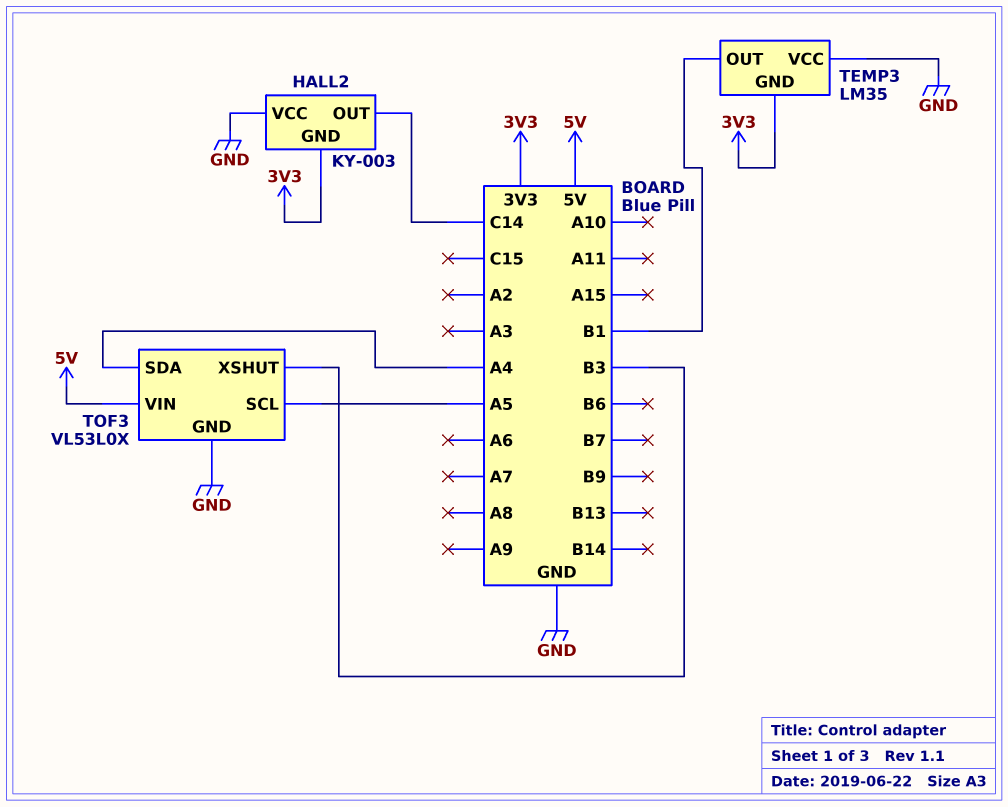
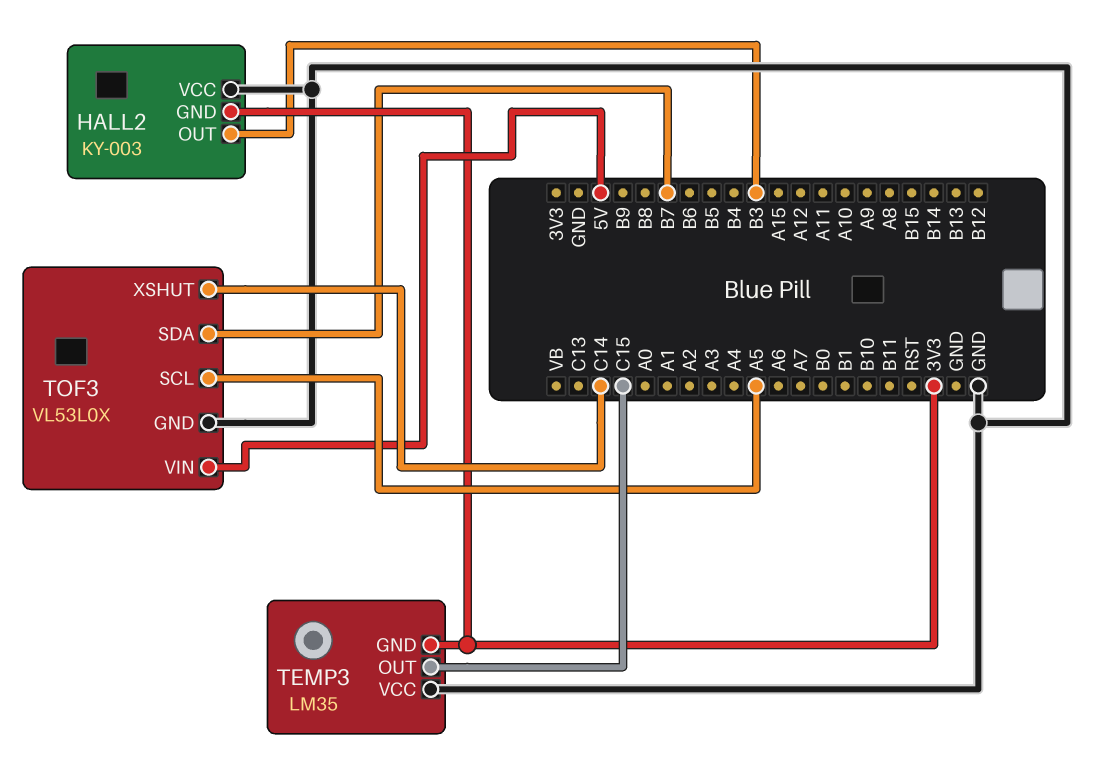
HALL2 pin OUT: C14 -> B3
TEMP3 pin OUT: B1 -> C15
TOF3 pin SDA: A4 -> B7
TOF3 pin XSHUT: B3 -> C14

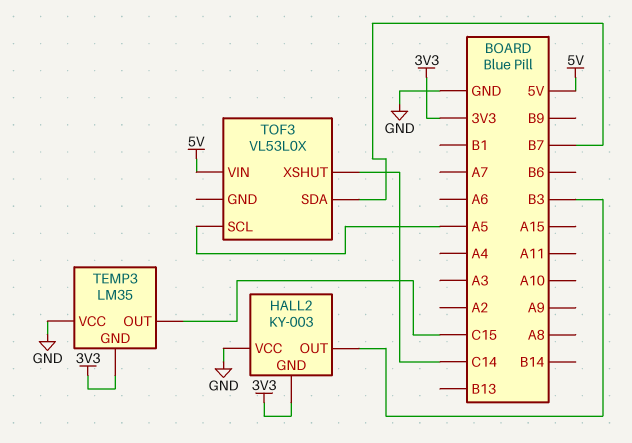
TOF3 pin GND: GND -> none

